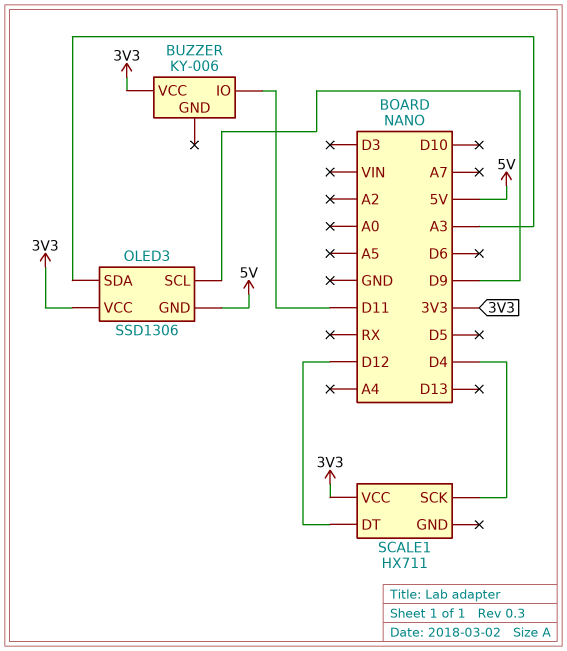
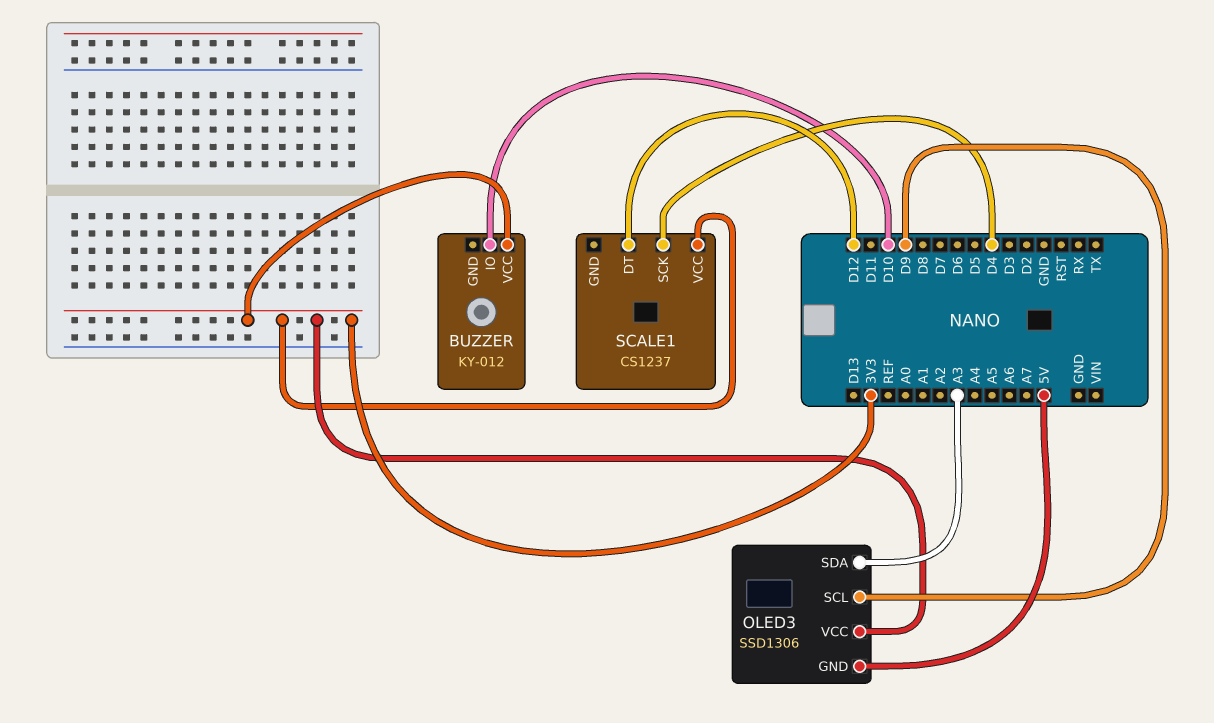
BUZZER: KY-006 -> KY-012
BUZZER pin IO: D11 -> D10
SCALE1: HX711 -> CS1237

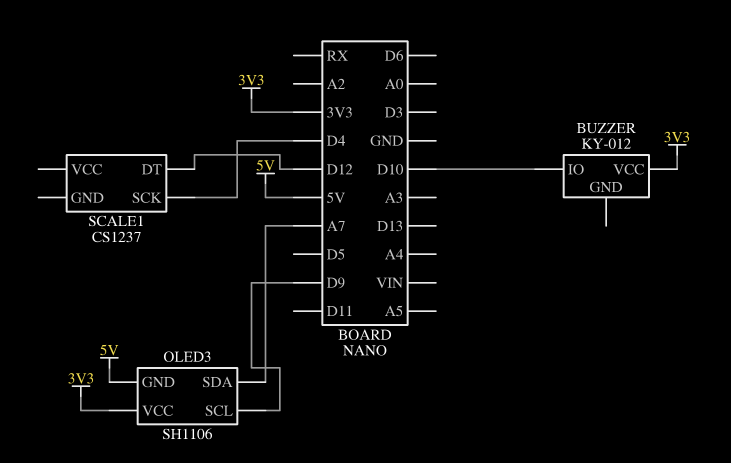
OLED3: SSD1306 -> SH1106
OLED3 pin SDA: A3 -> A7
SCALE1 pin VCC: 3V3 -> none

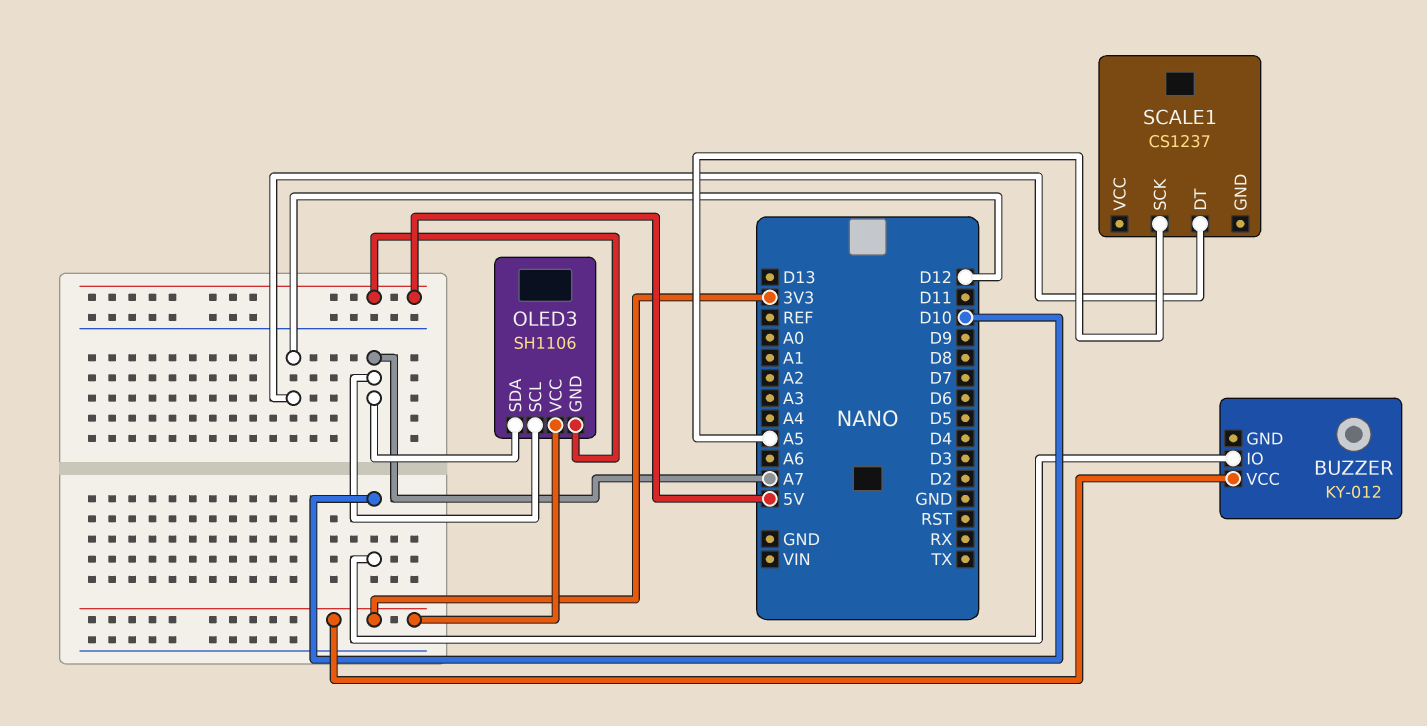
OLED3 pin SCL: D9 -> A7
SCALE1 pin SCK: D4 -> A5

